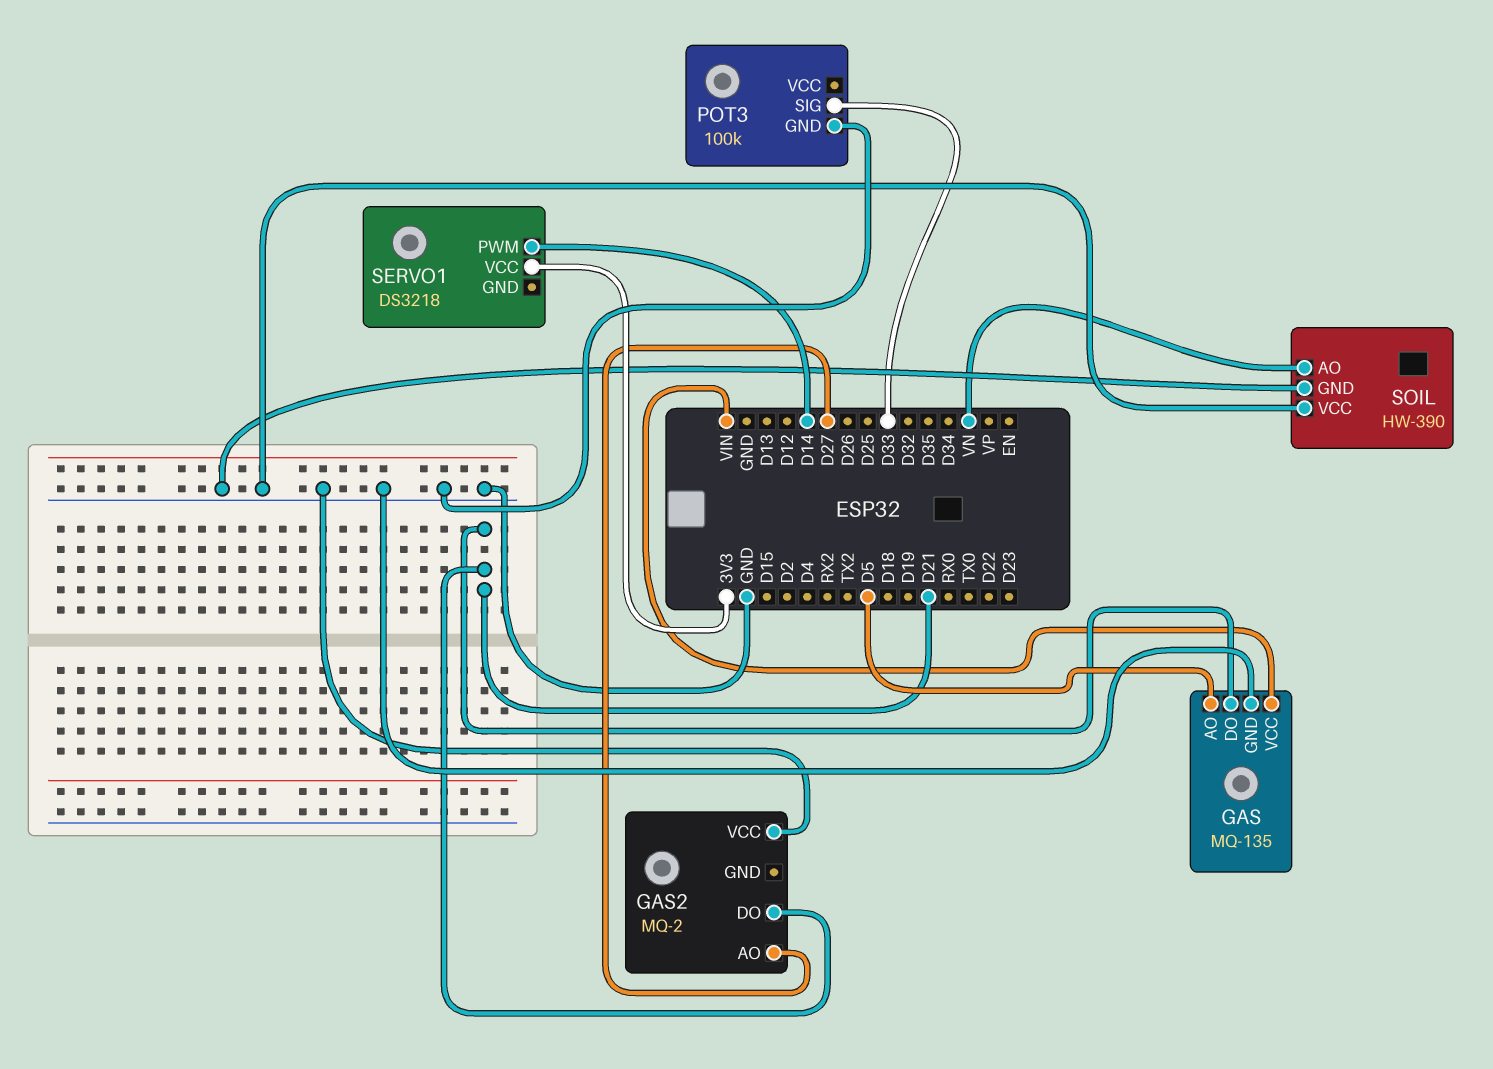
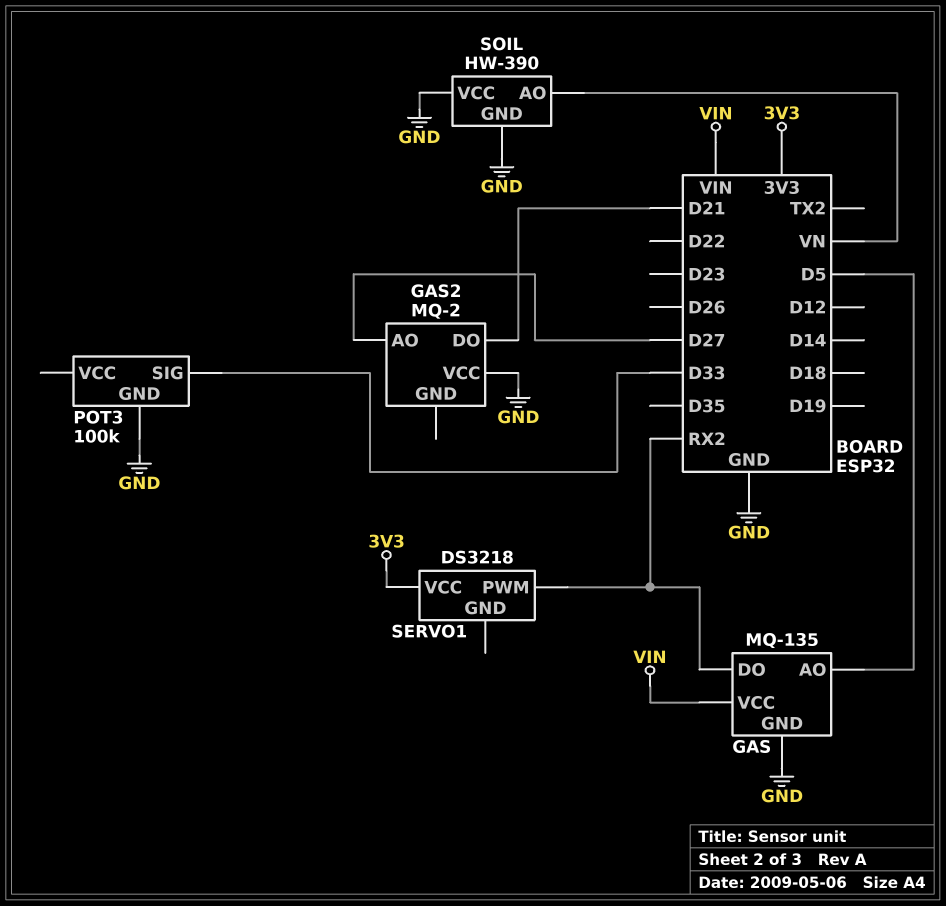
GAS pin DO: D21 -> RX2
SERVO1 pin PWM: D14 -> RX2

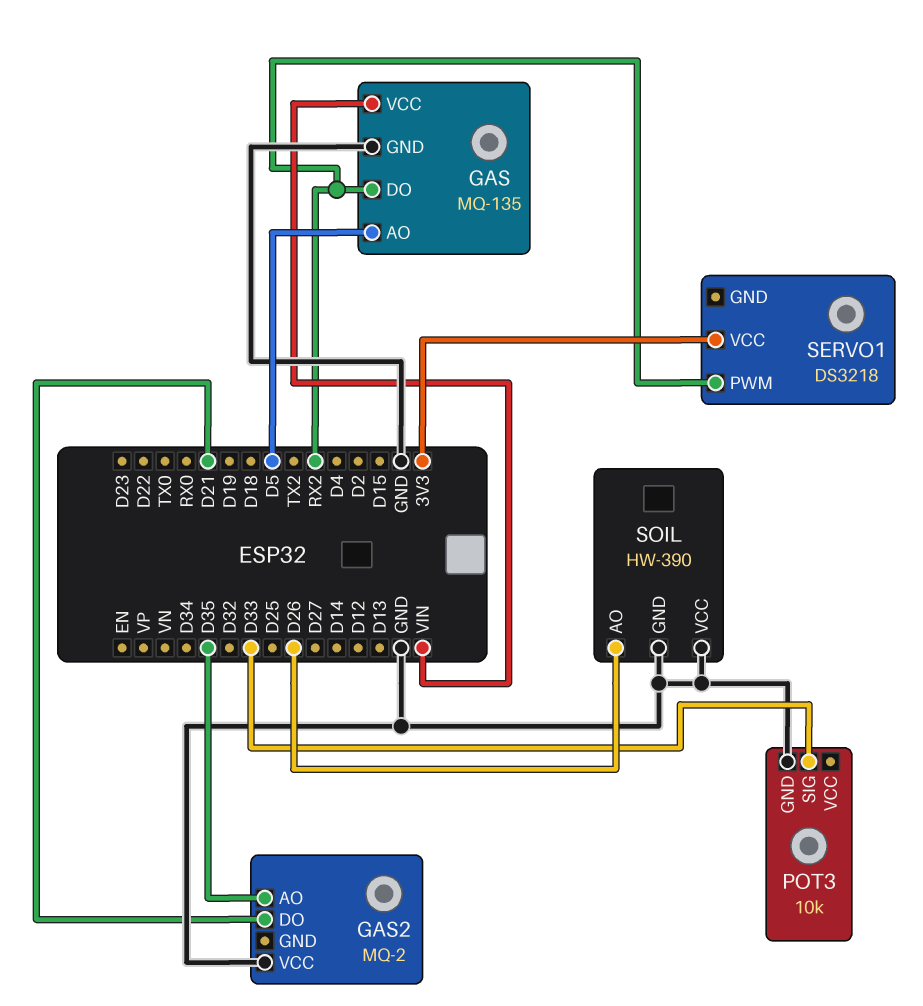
GAS2 pin AO: D27 -> D35
POT3: 100k -> 10k
SOIL pin AO: VN -> D26

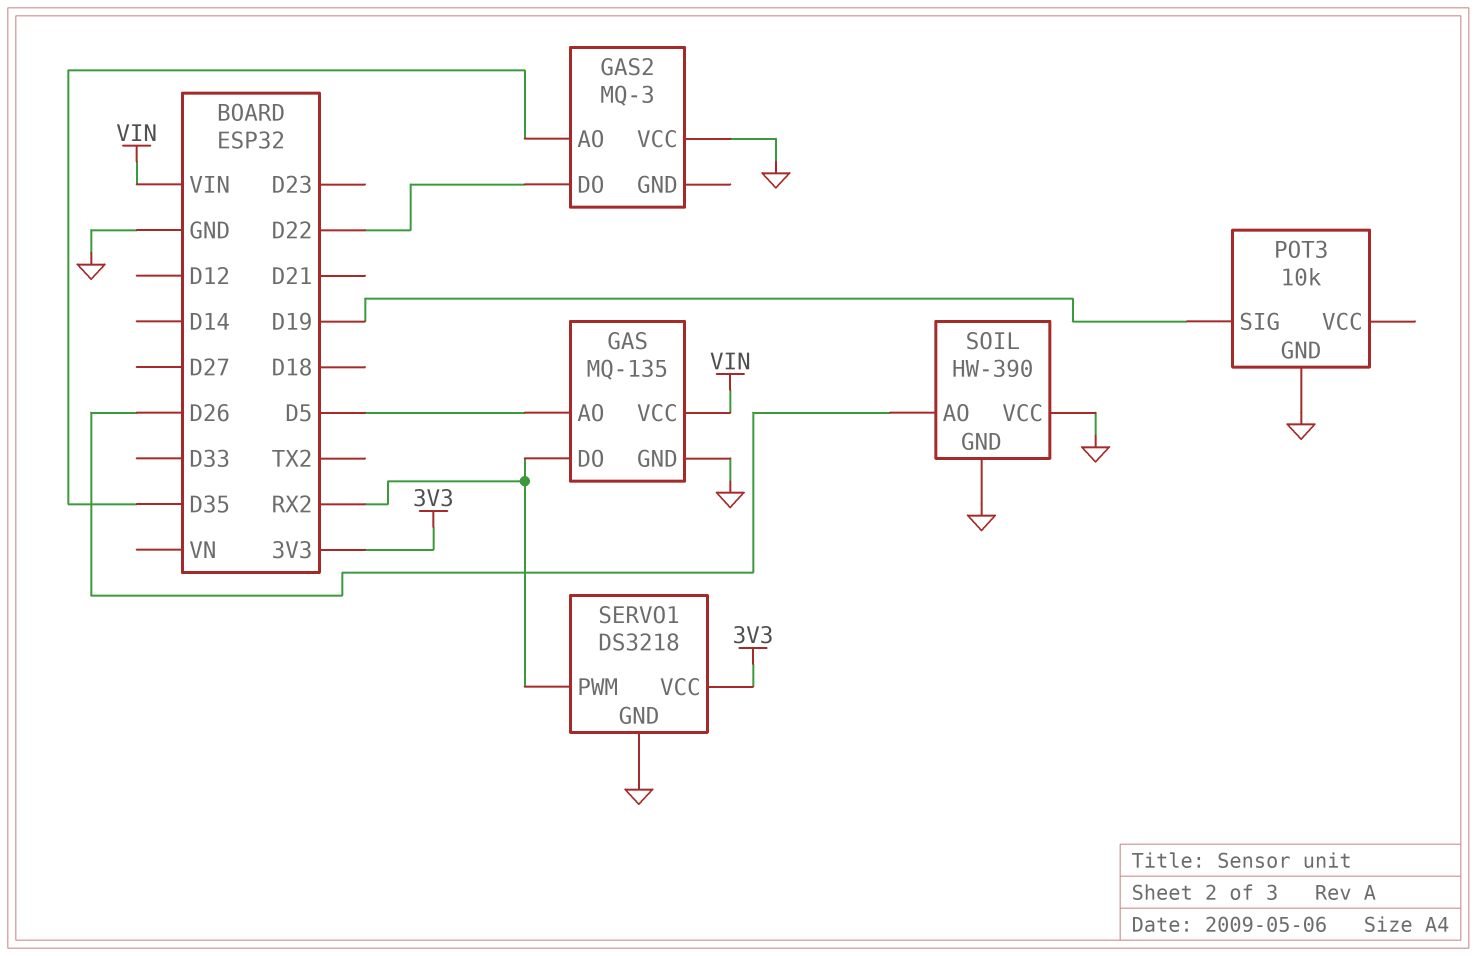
GAS2: MQ-2 -> MQ-3
GAS2 pin DO: D21 -> D22
POT3 pin SIG: D33 -> D19
SERVO1 pin GND: none -> GND

